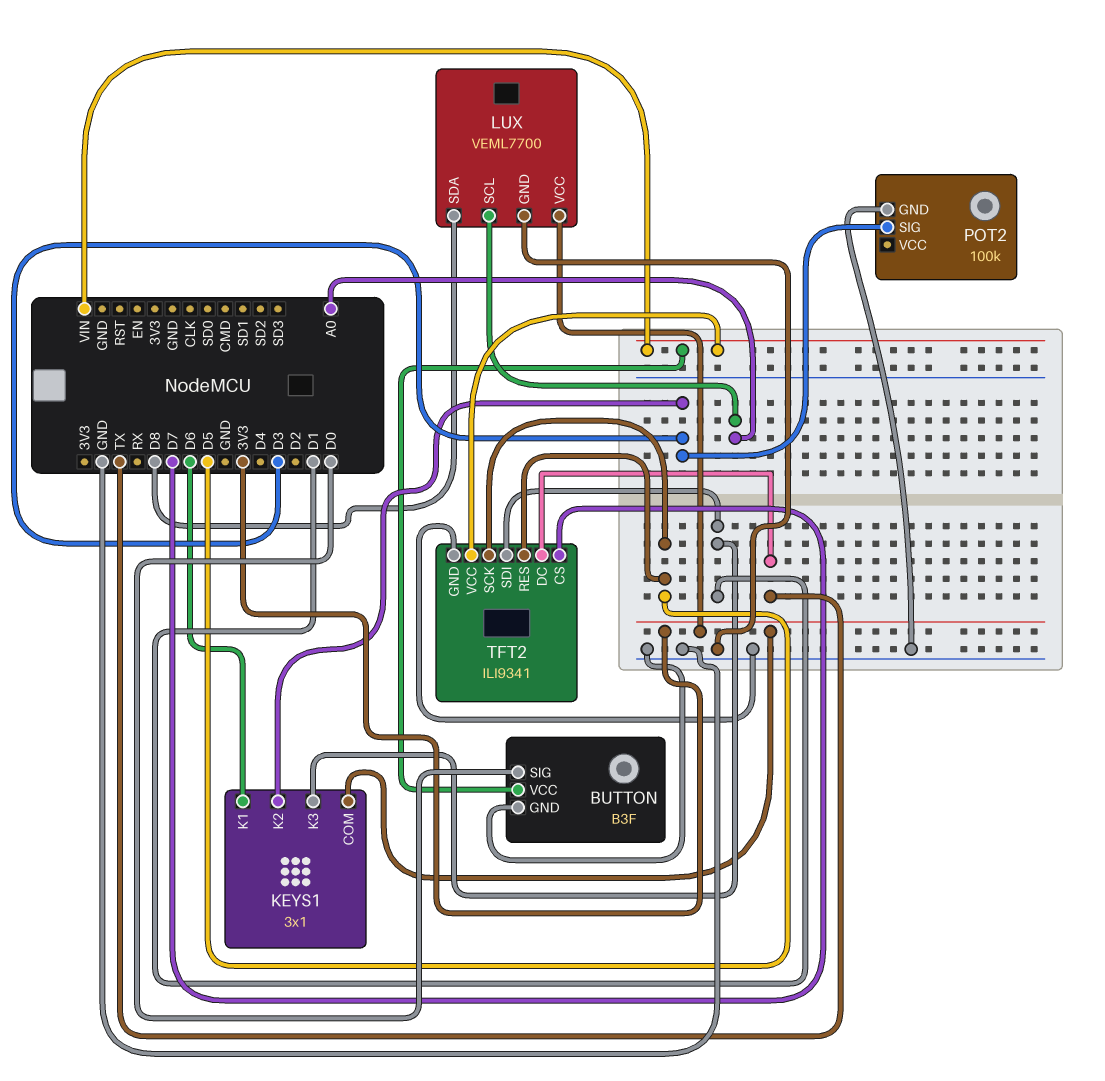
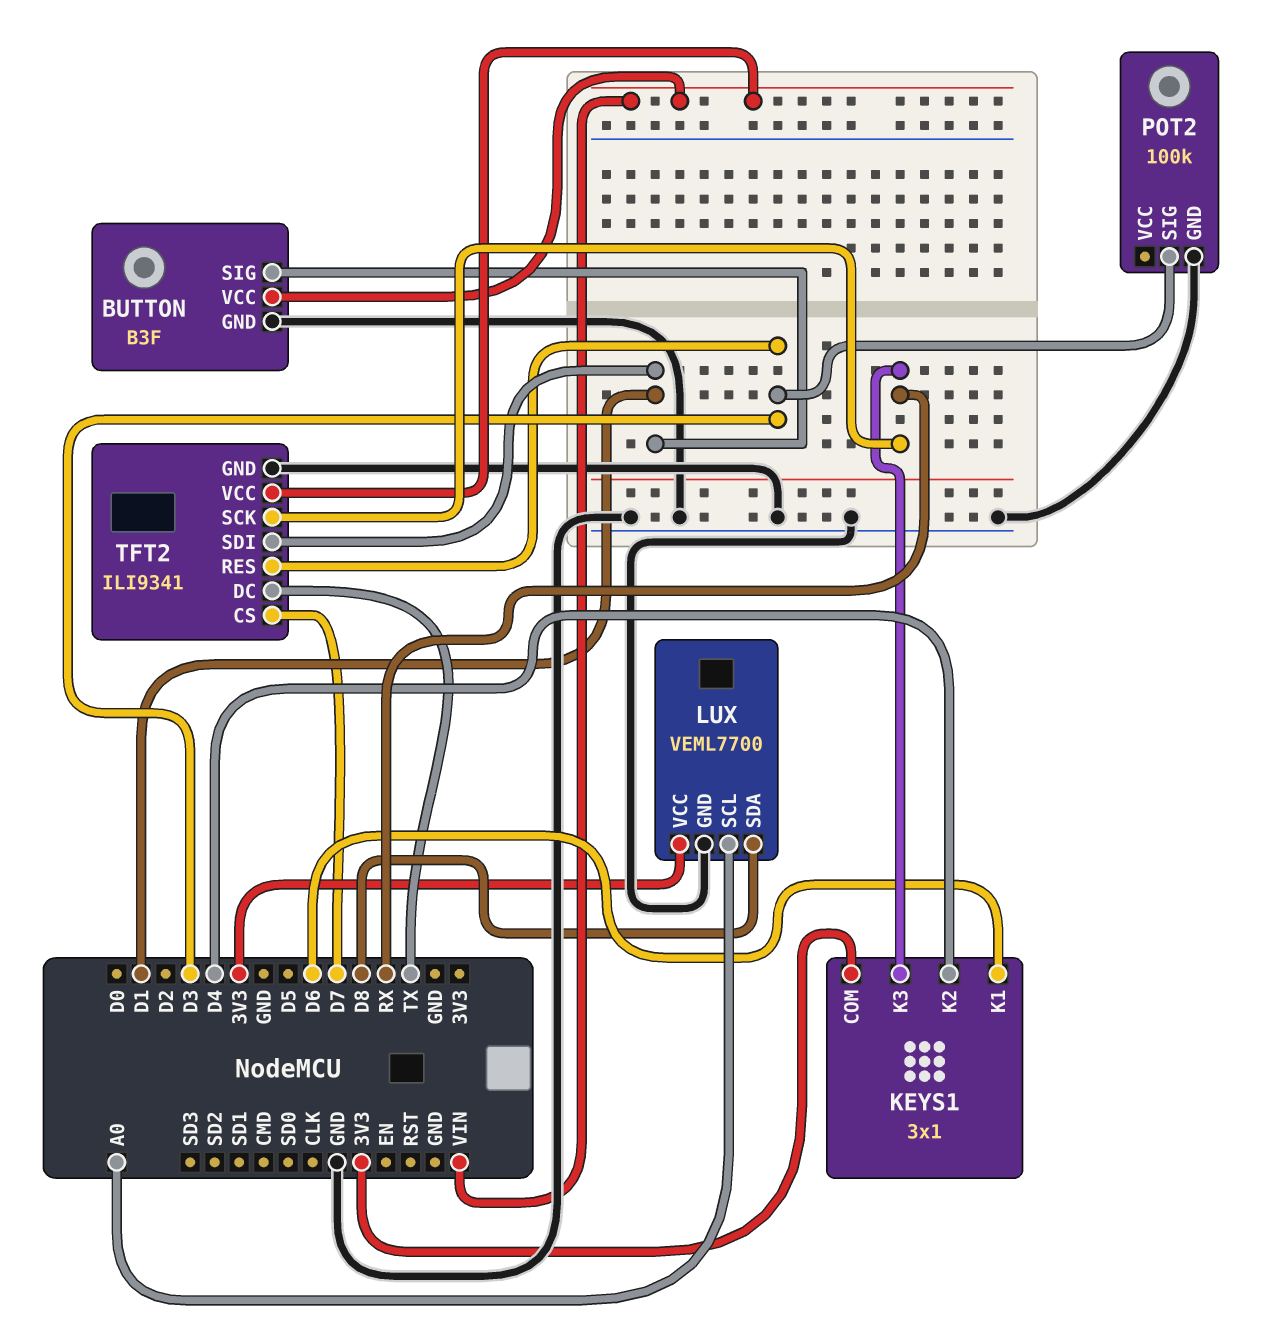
BUTTON pin SIG: D0 -> D1
KEYS1 pin K2: D3 -> D4
KEYS1 pin K3: D1 -> RX
TFT2 pin RES: D5 -> D3
TFT2 pin SCK: D5 -> RX

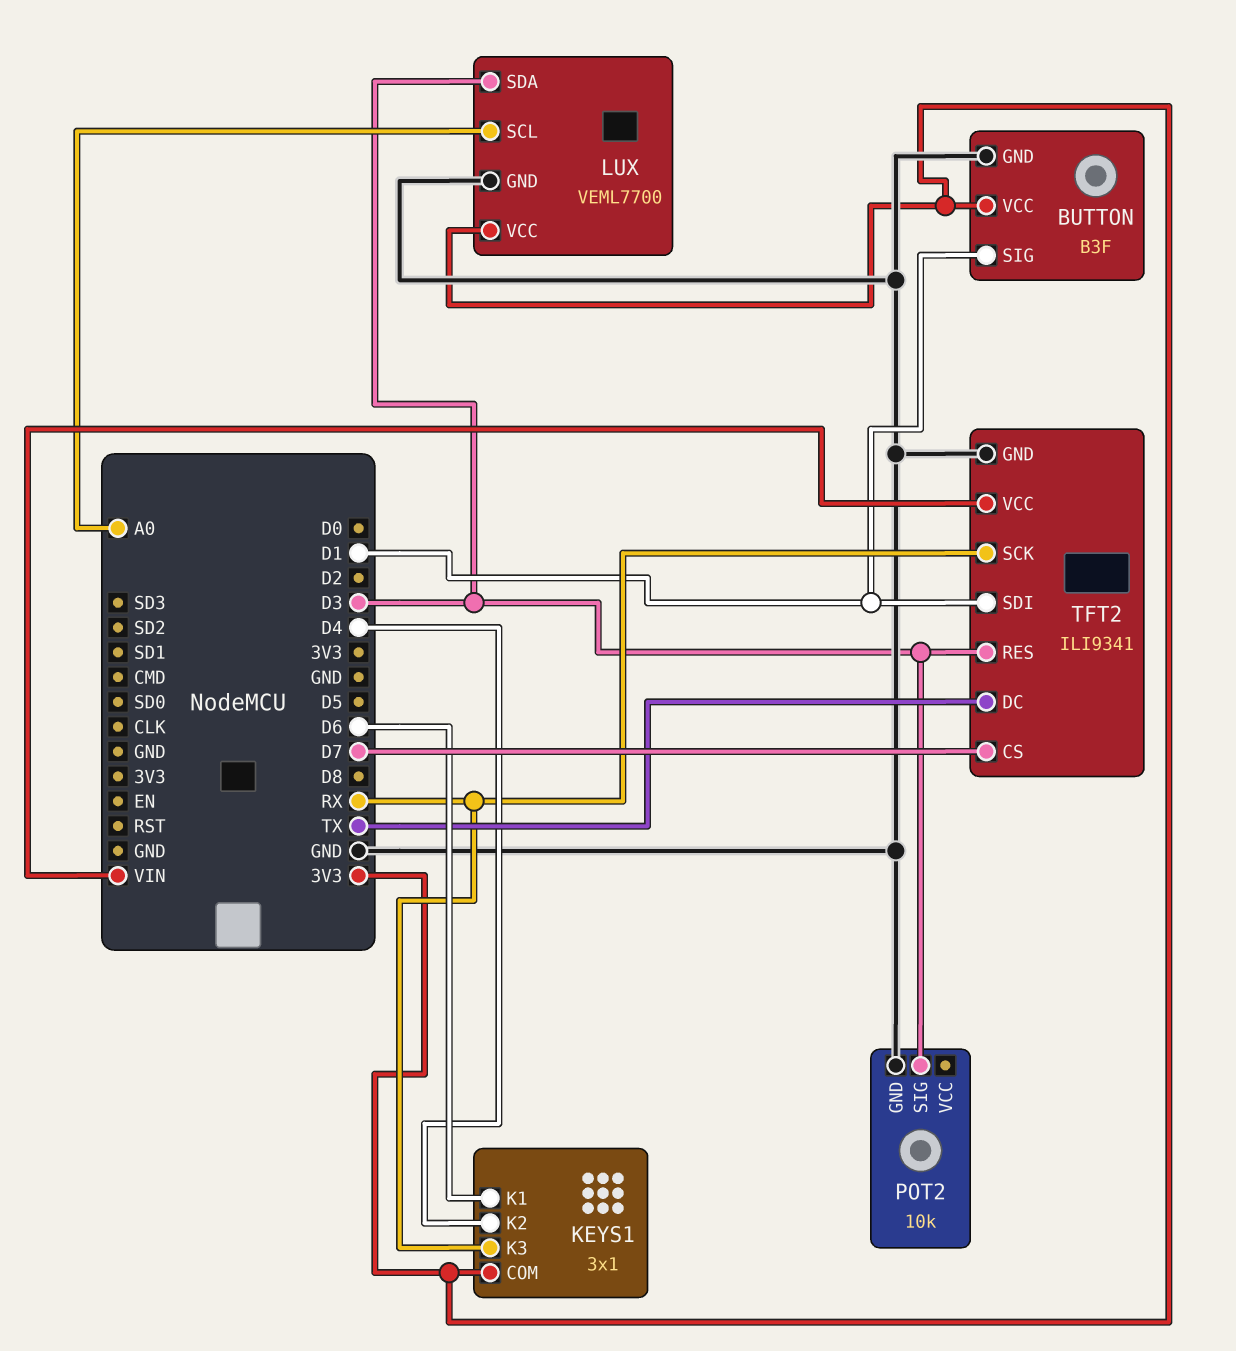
BUTTON pin VCC: VIN -> 3V3
LUX pin SDA: D8 -> D3
POT2: 100k -> 10k

